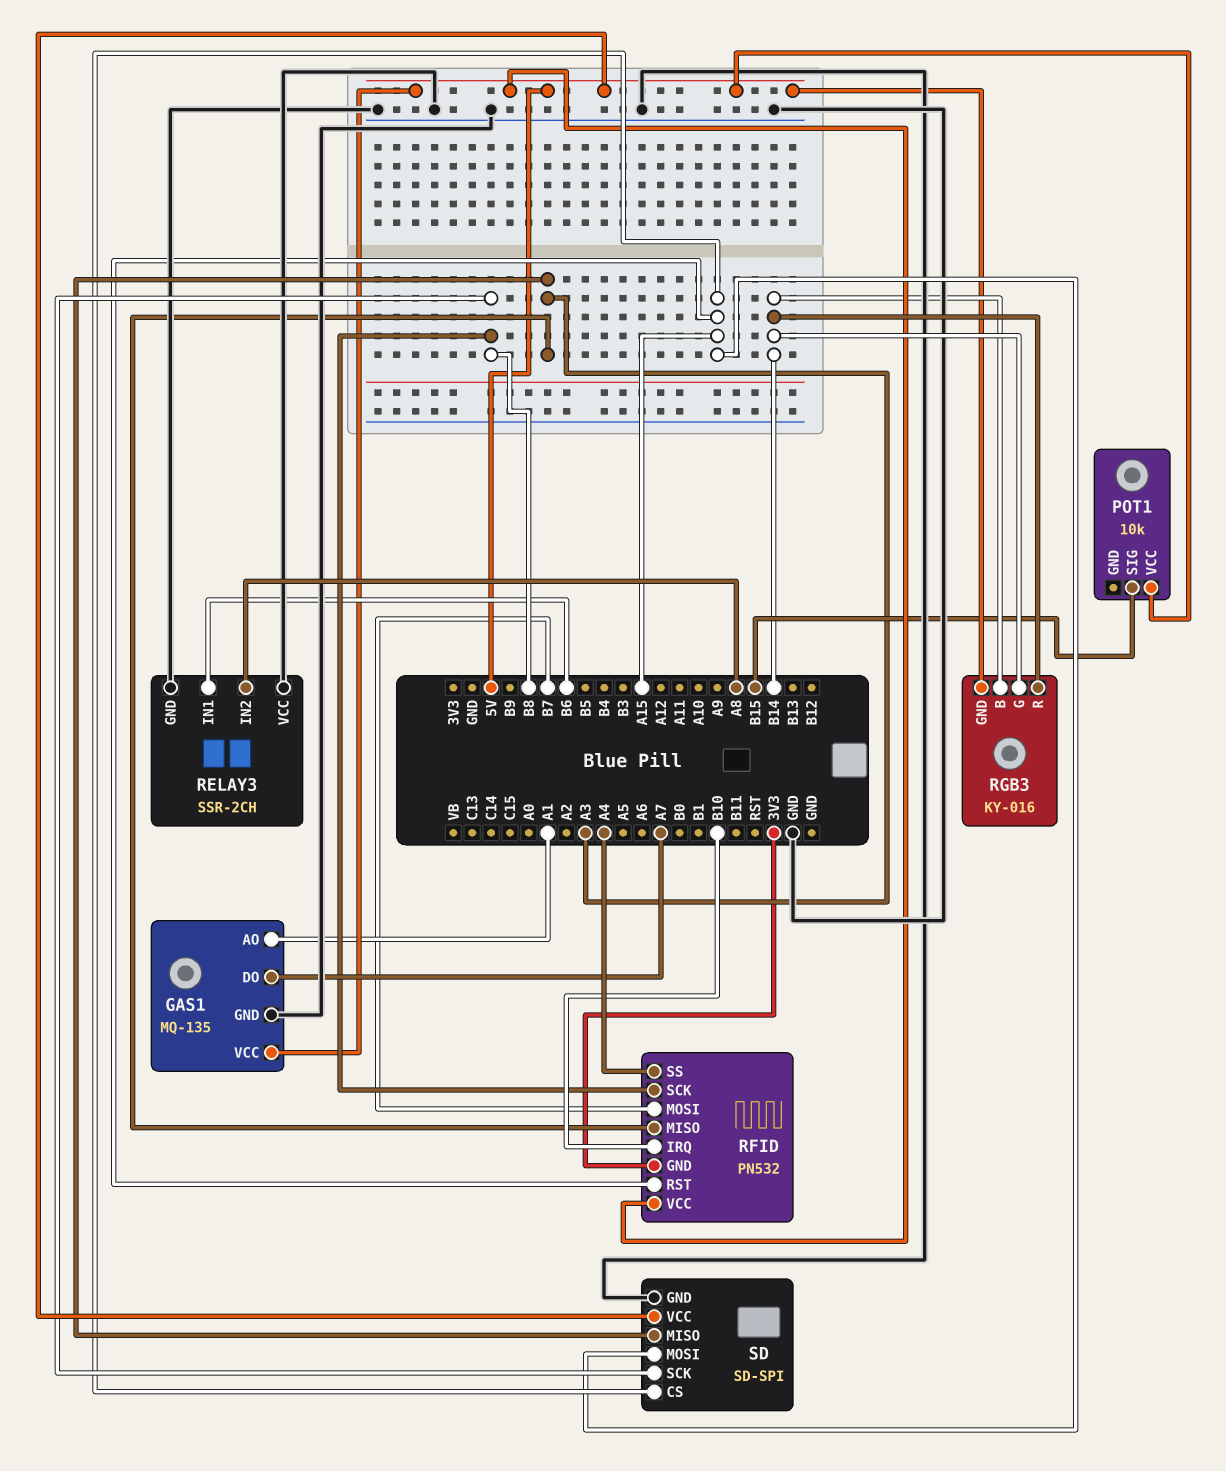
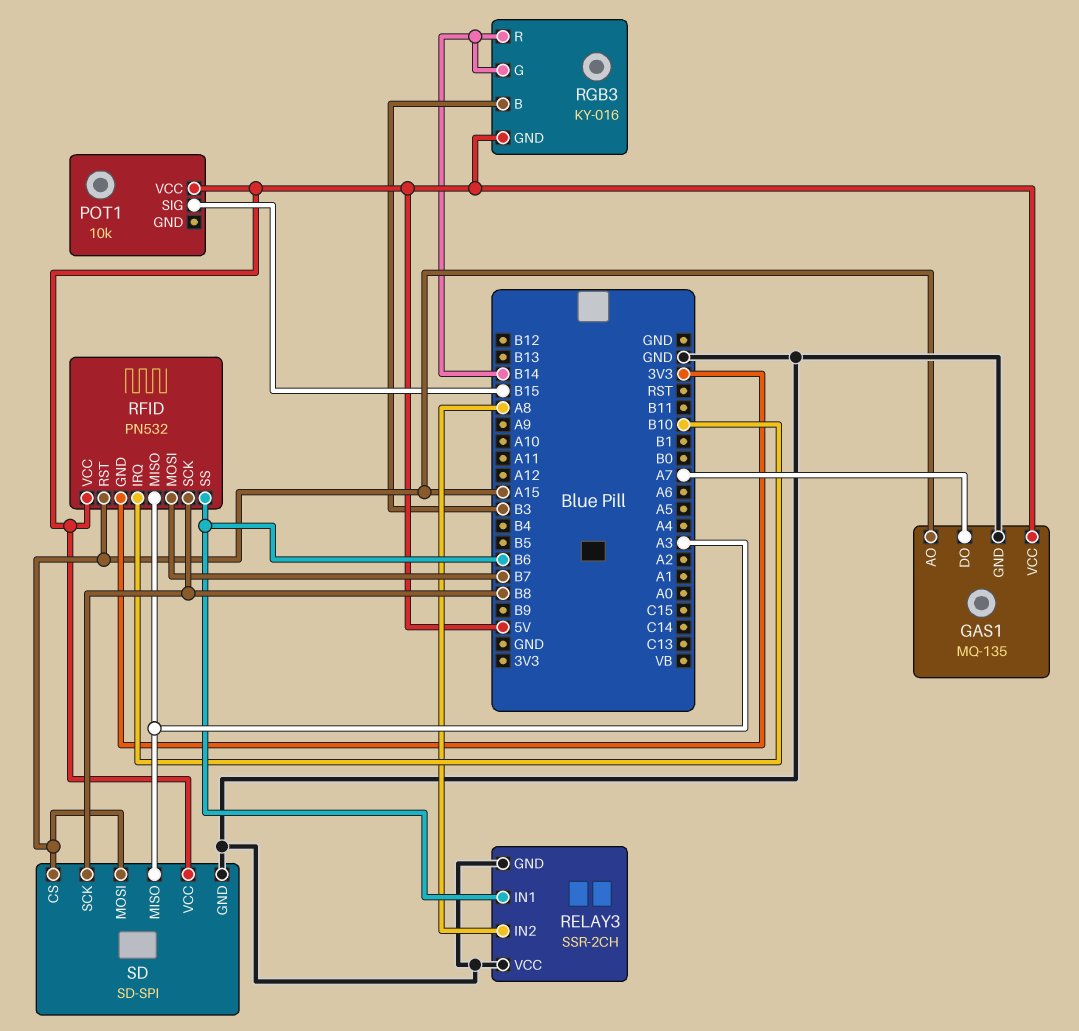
GAS1 pin AO: A1 -> A15
RFID pin SS: A4 -> B6
RGB3 pin B: B14 -> B3

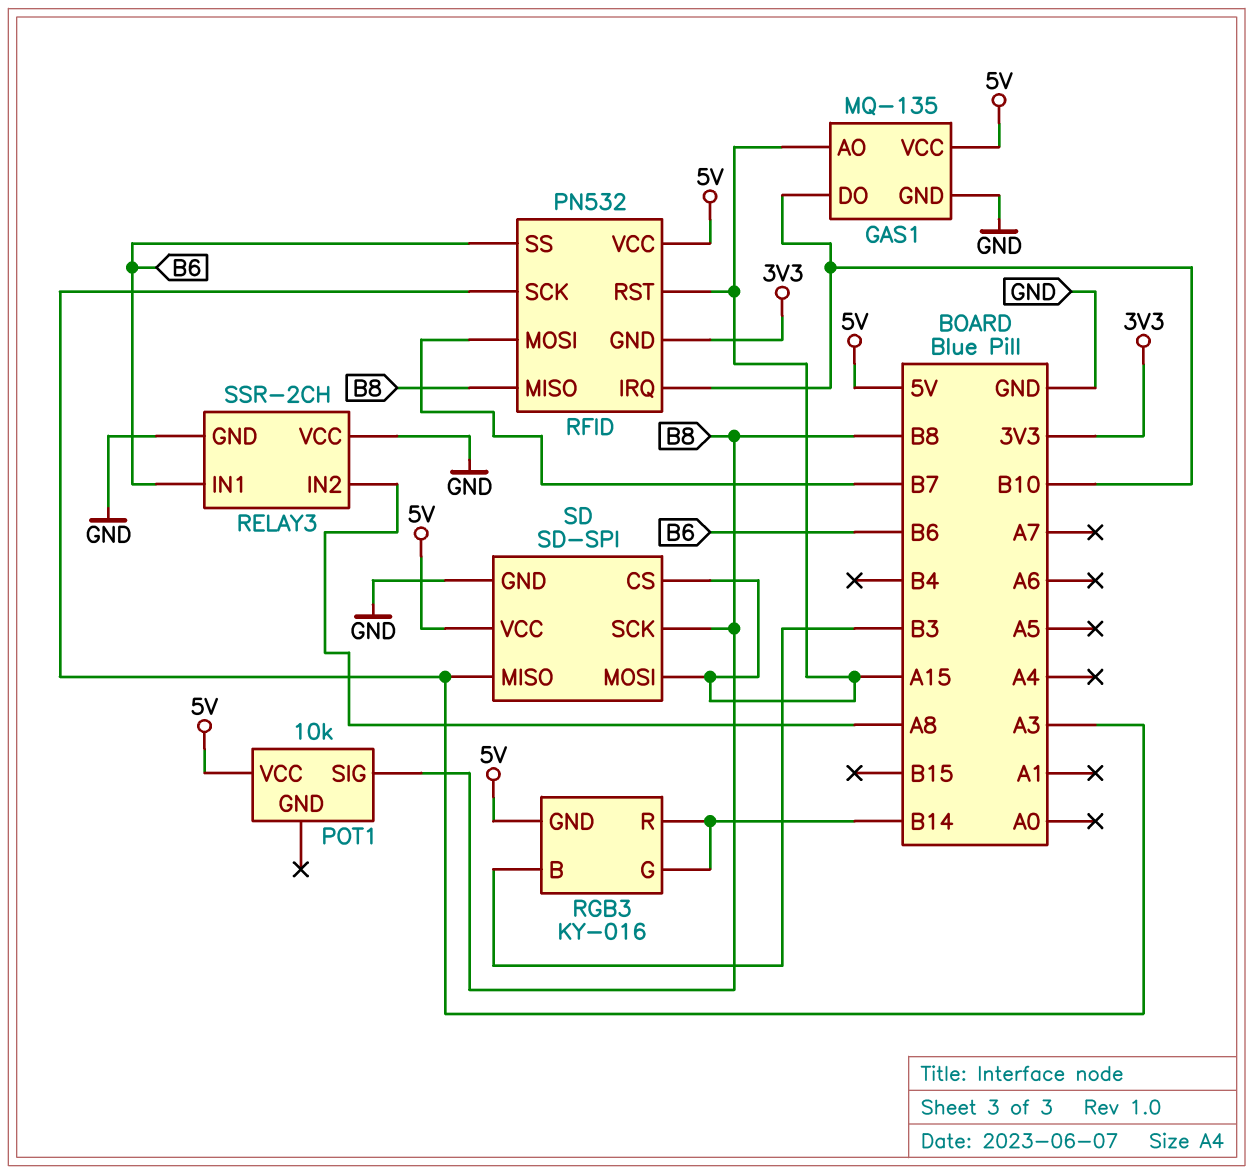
GAS1 pin DO: A7 -> B10
POT1 pin SIG: B15 -> B8
RFID pin MISO: A3 -> B8
RFID pin SCK: B8 -> A3

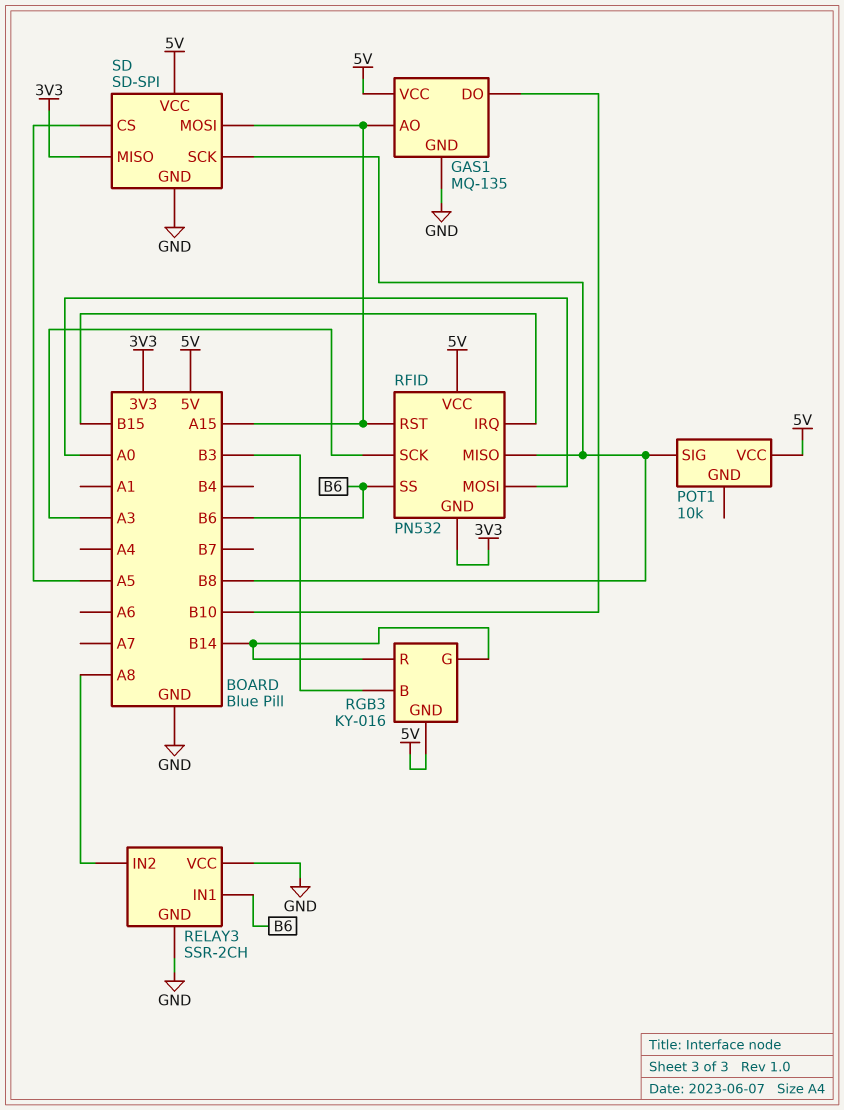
RFID pin IRQ: B10 -> B15
RFID pin MOSI: B7 -> A0
SD pin CS: A15 -> A5
SD pin MISO: A3 -> 3V3

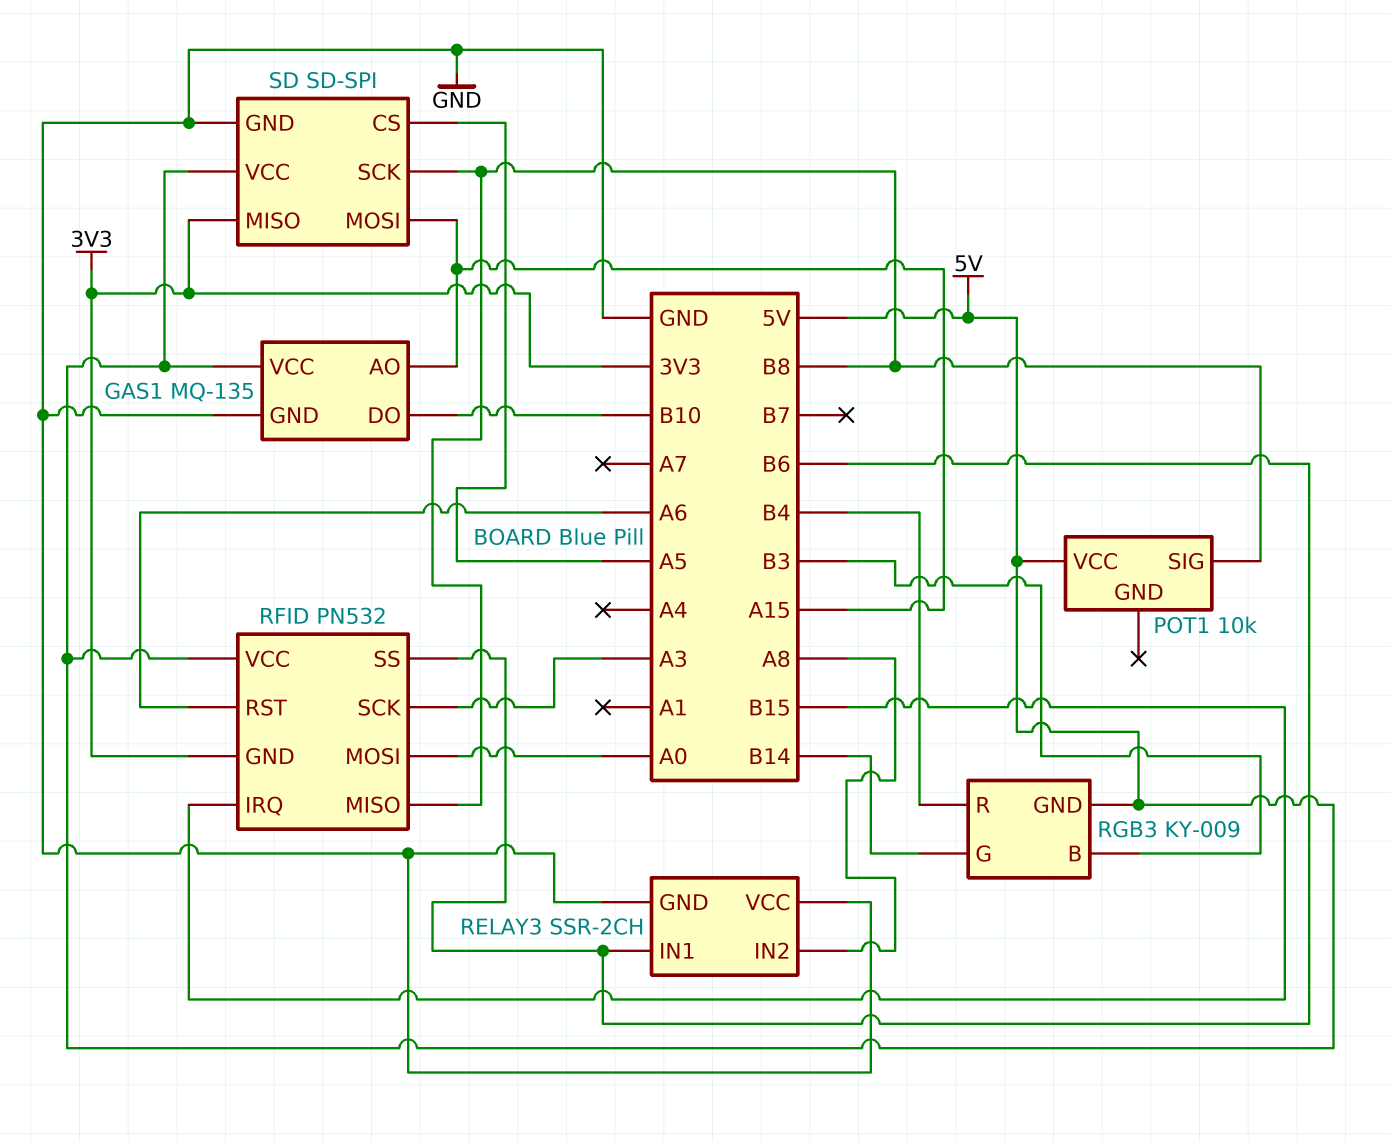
RFID pin RST: A15 -> A6
RGB3: KY-016 -> KY-009
RGB3 pin R: B14 -> B4

